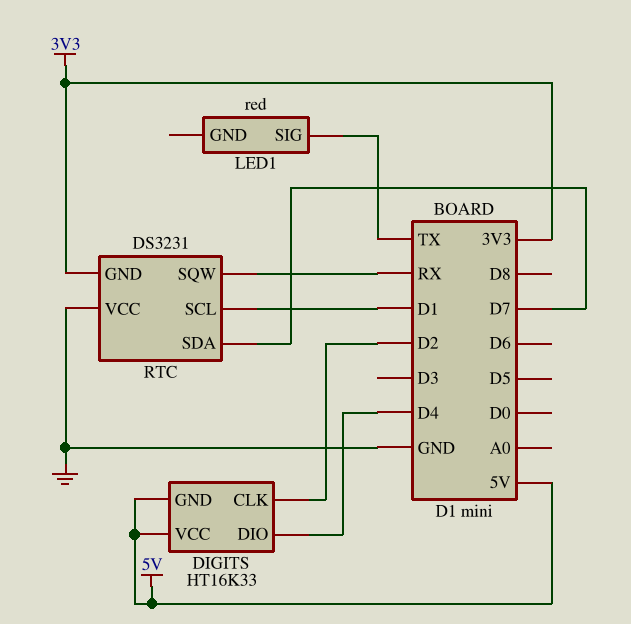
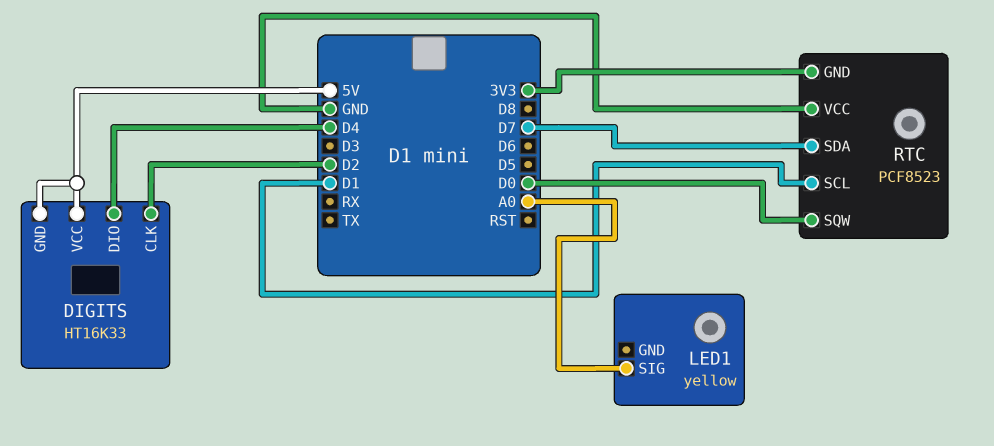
LED1: red -> yellow
LED1 pin SIG: TX -> A0
RTC: DS3231 -> PCF8523
RTC pin SQW: RX -> D0

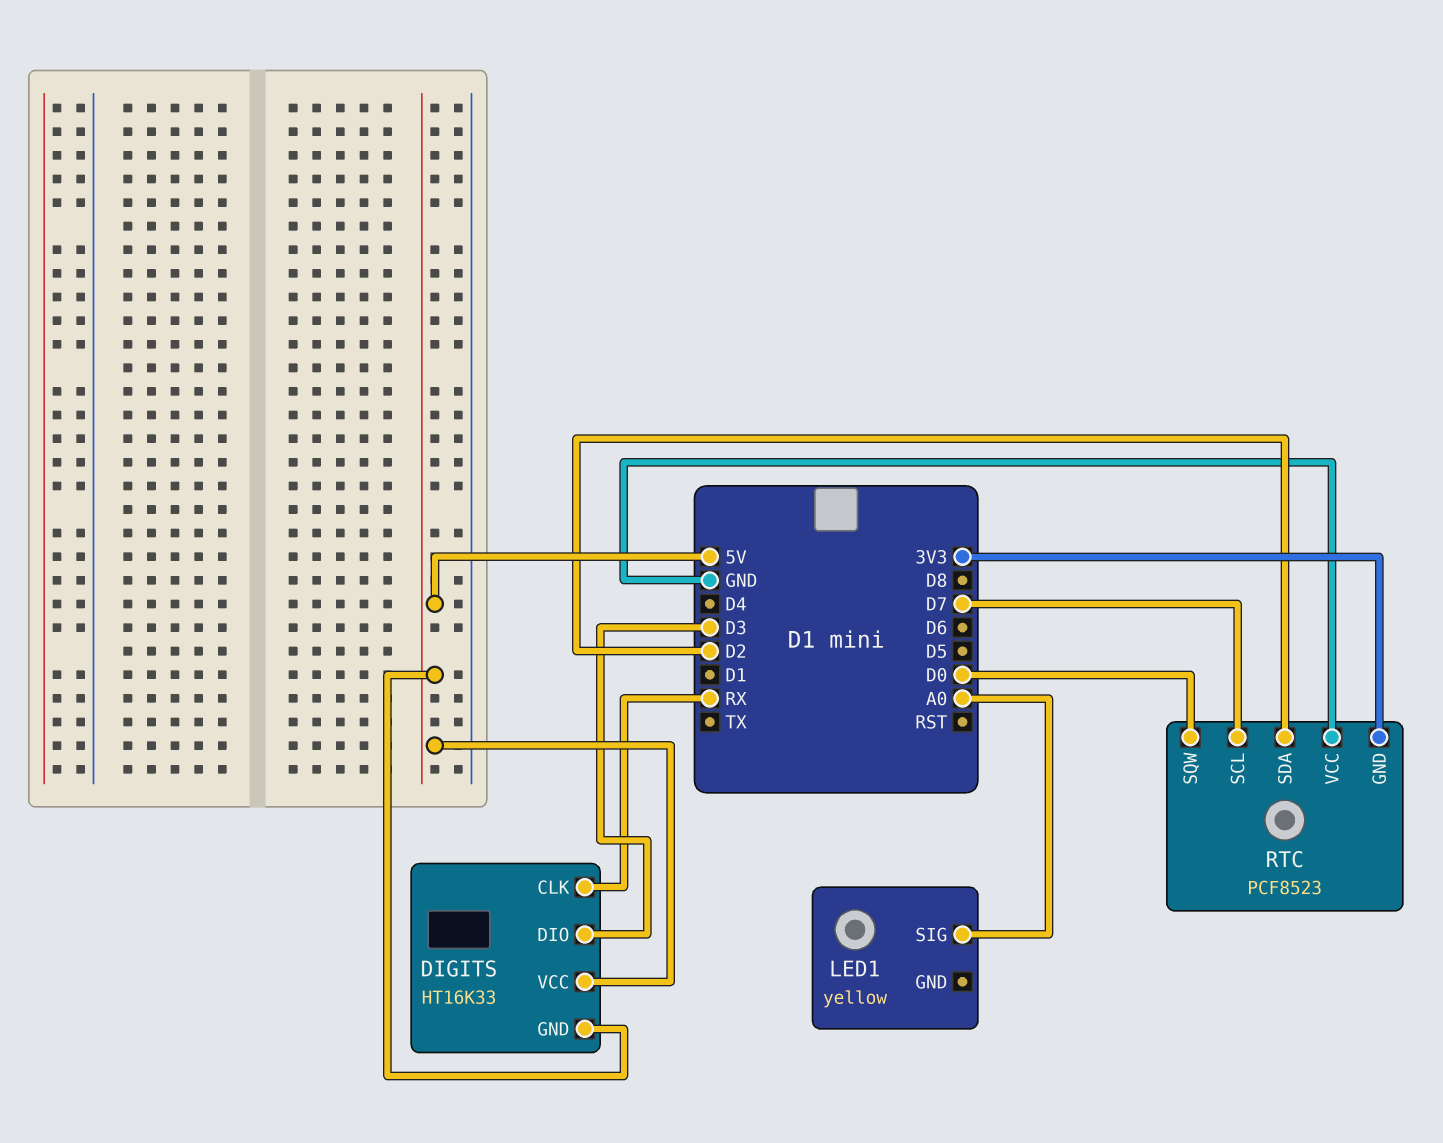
DIGITS pin CLK: D2 -> RX
DIGITS pin DIO: D4 -> D3
RTC pin SCL: D1 -> D7
RTC pin SDA: D7 -> D2

